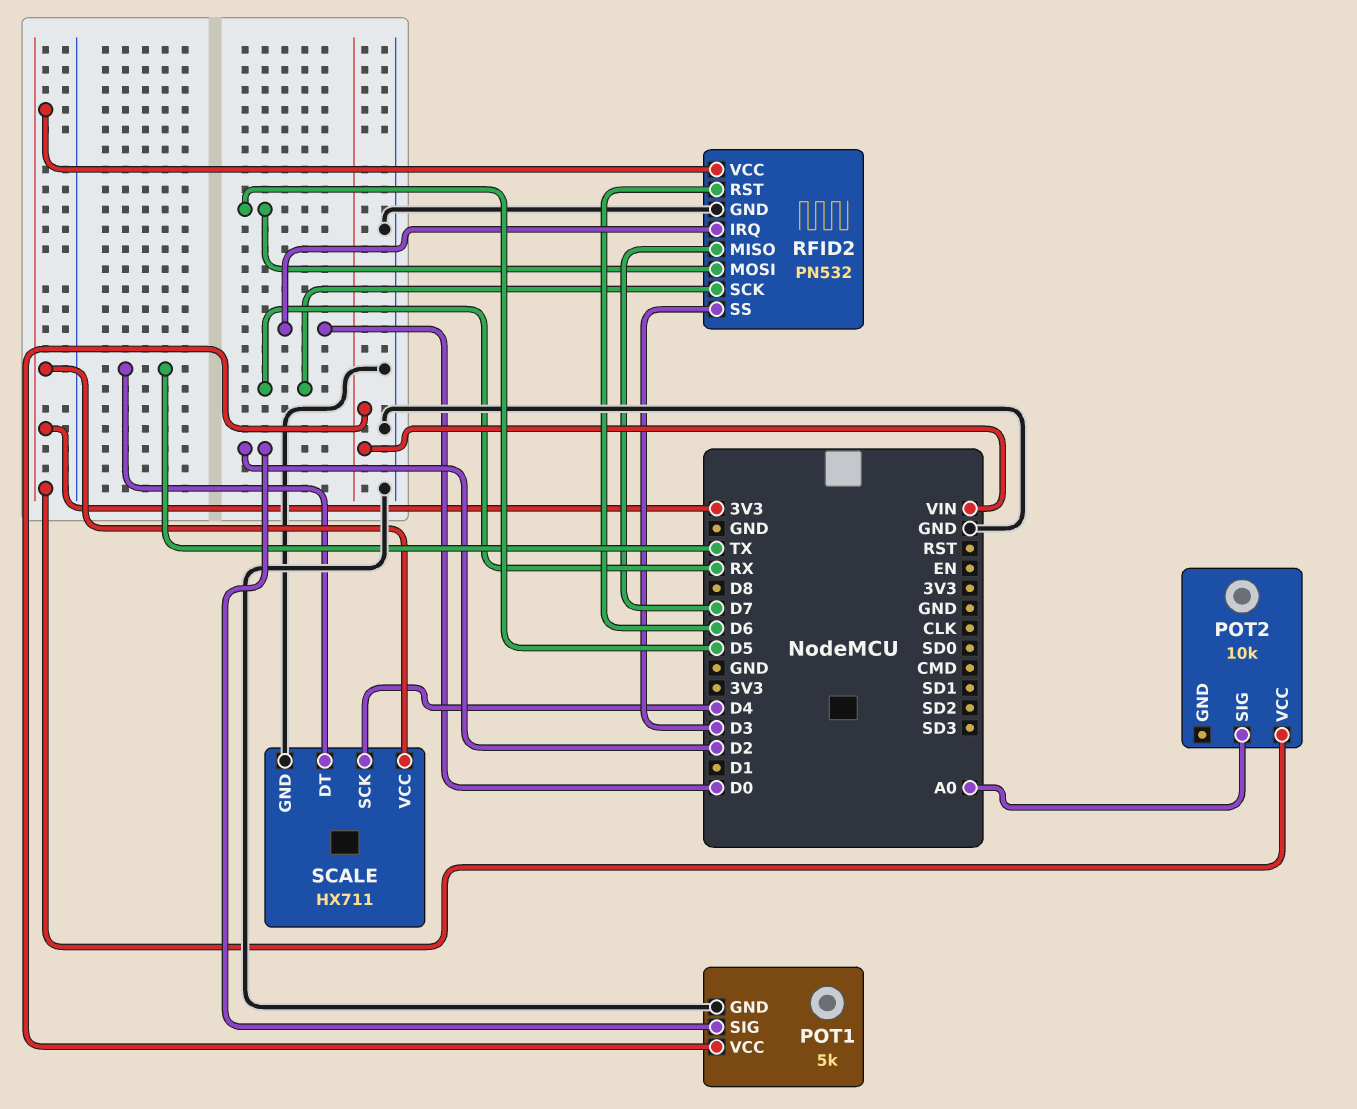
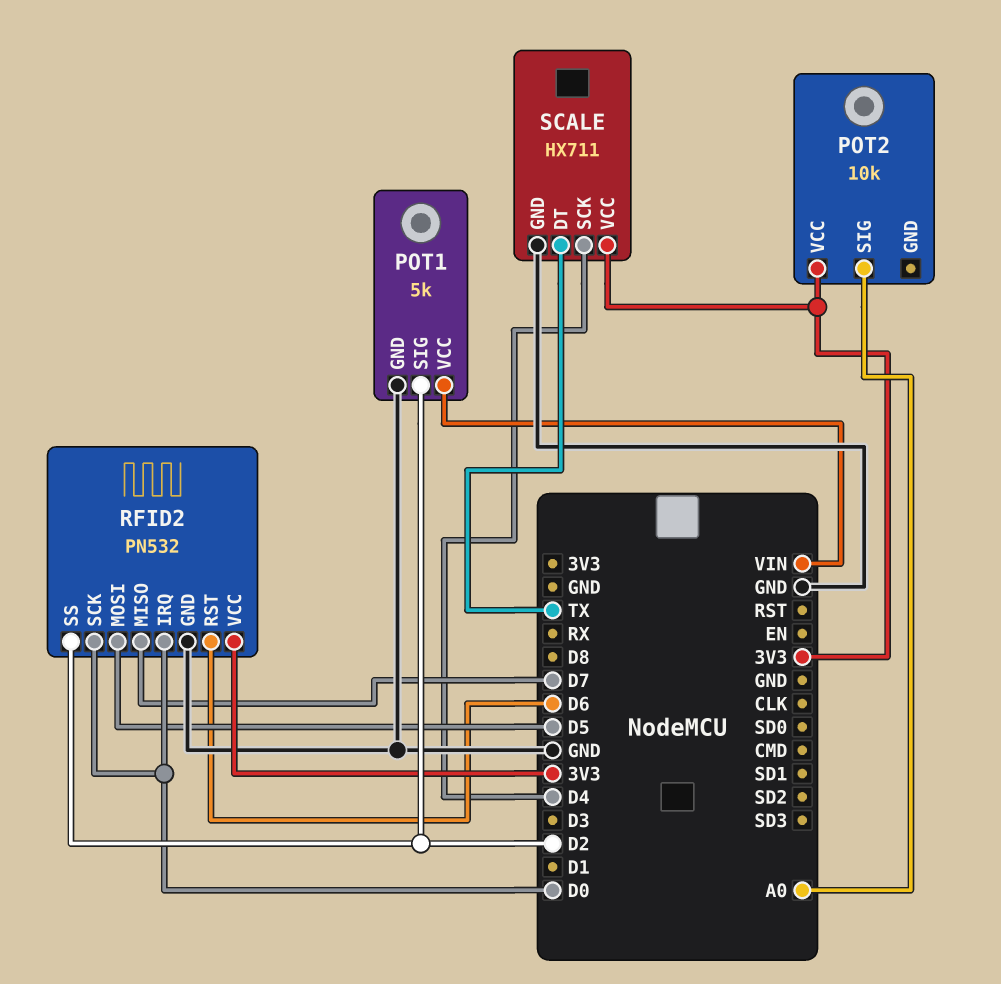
RFID2 pin SCK: RX -> D0
RFID2 pin SS: D3 -> D2

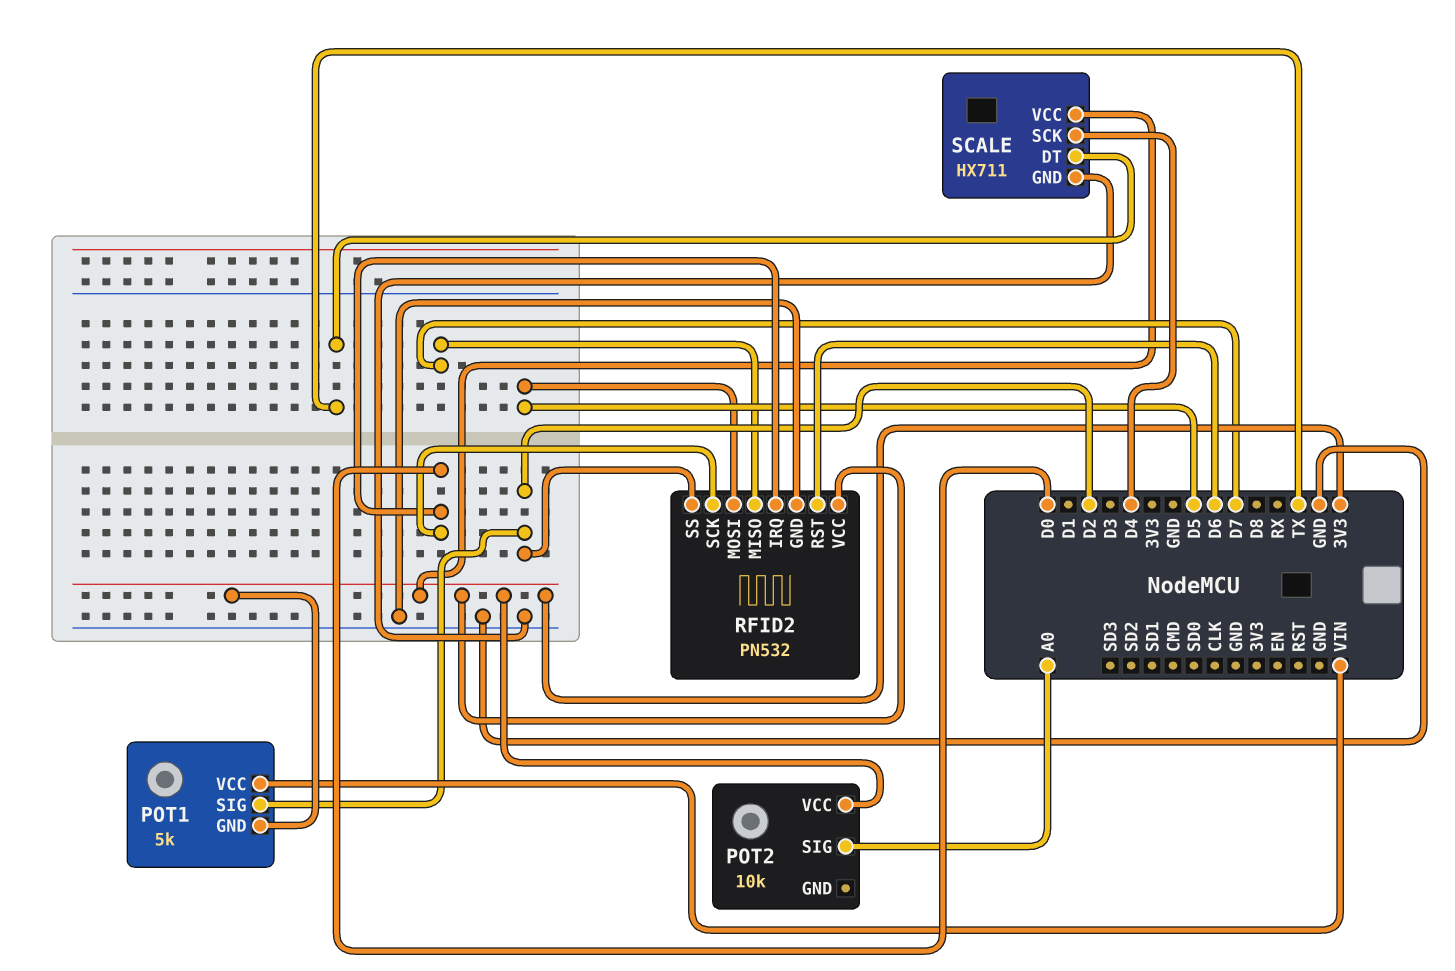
POT1 pin GND: GND -> 3V3

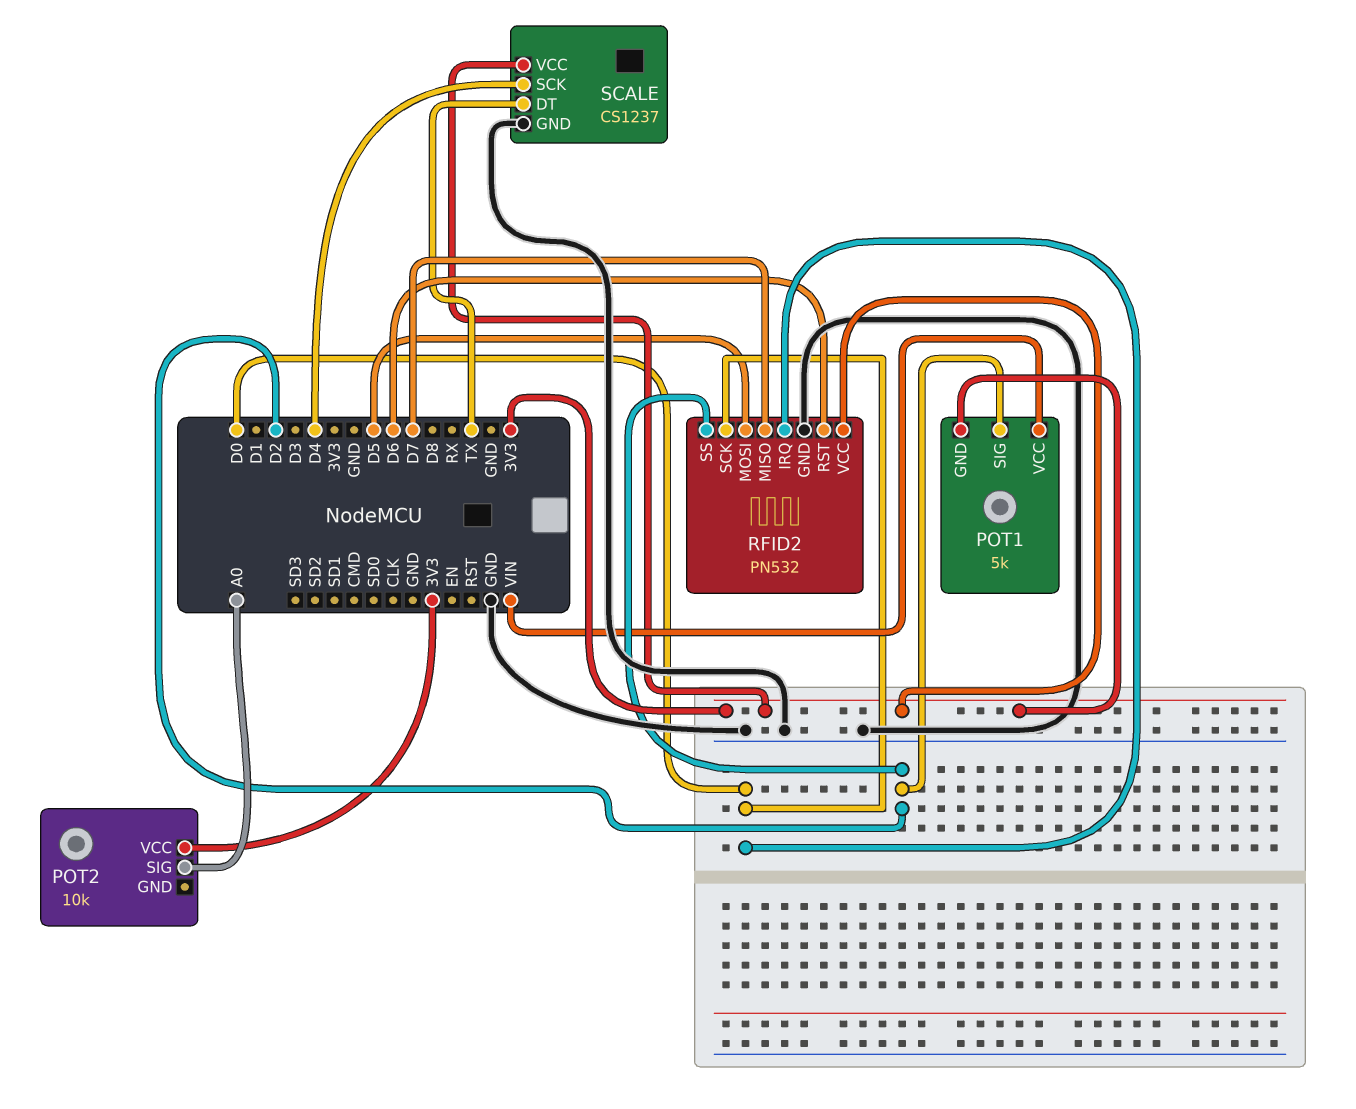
SCALE: HX711 -> CS1237

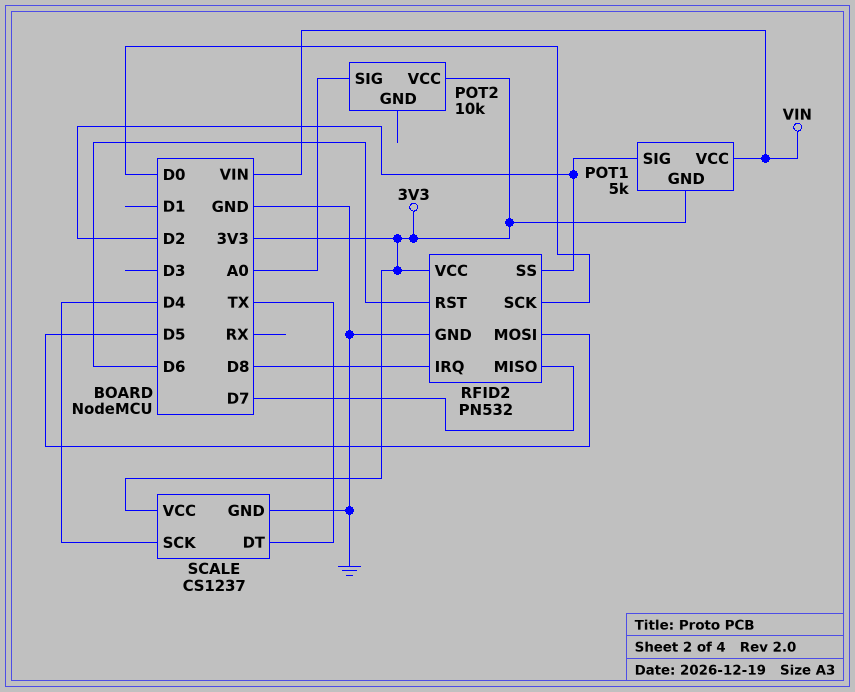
RFID2 pin IRQ: D0 -> D8

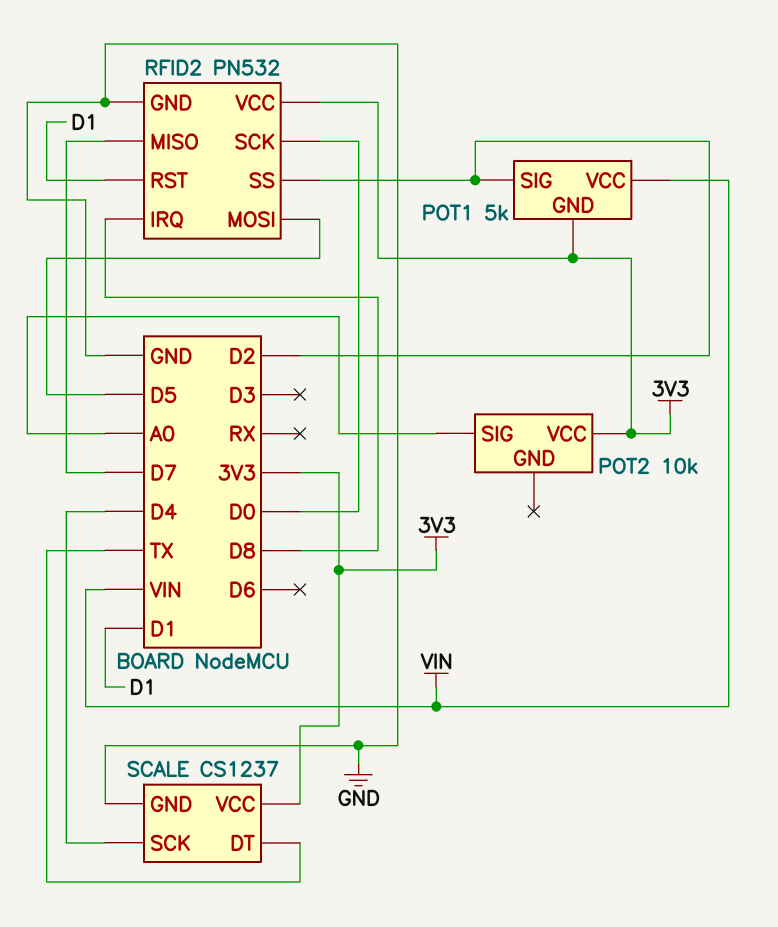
RFID2 pin RST: D6 -> D1

